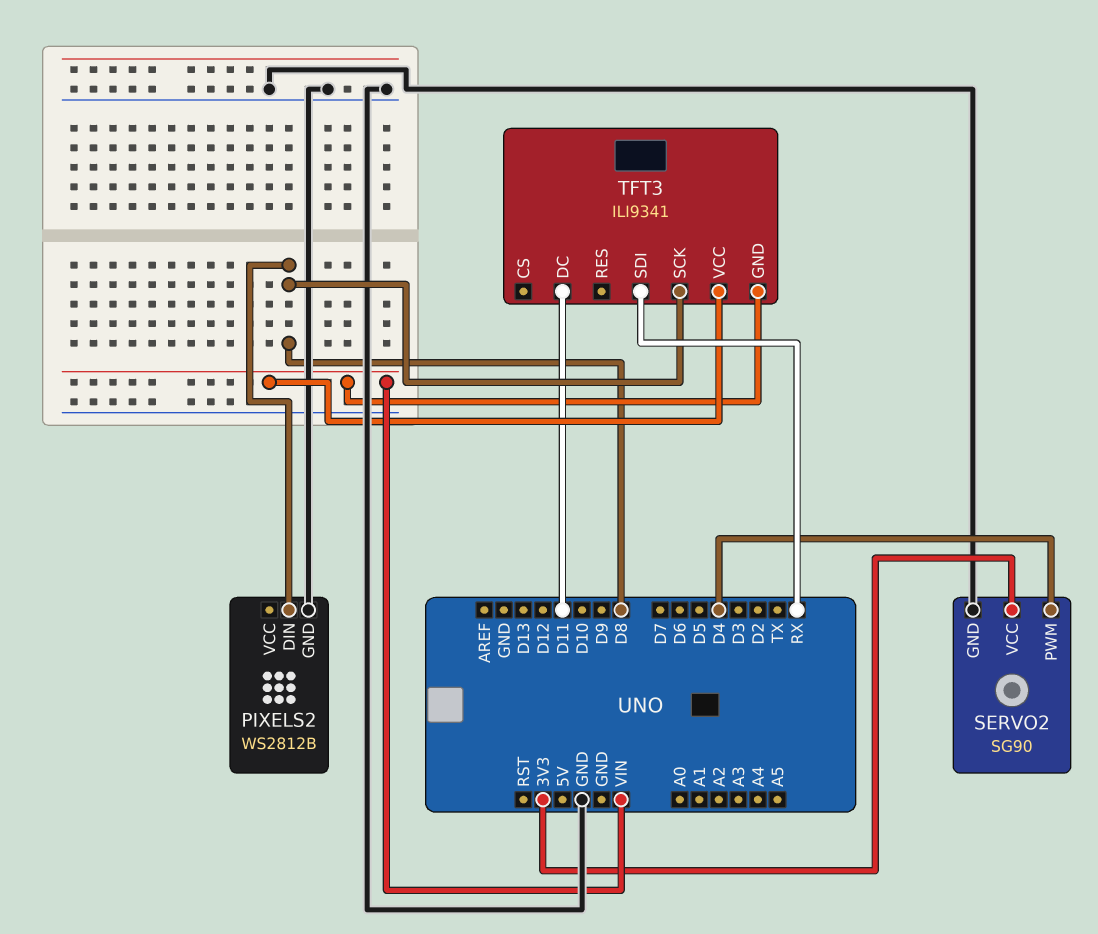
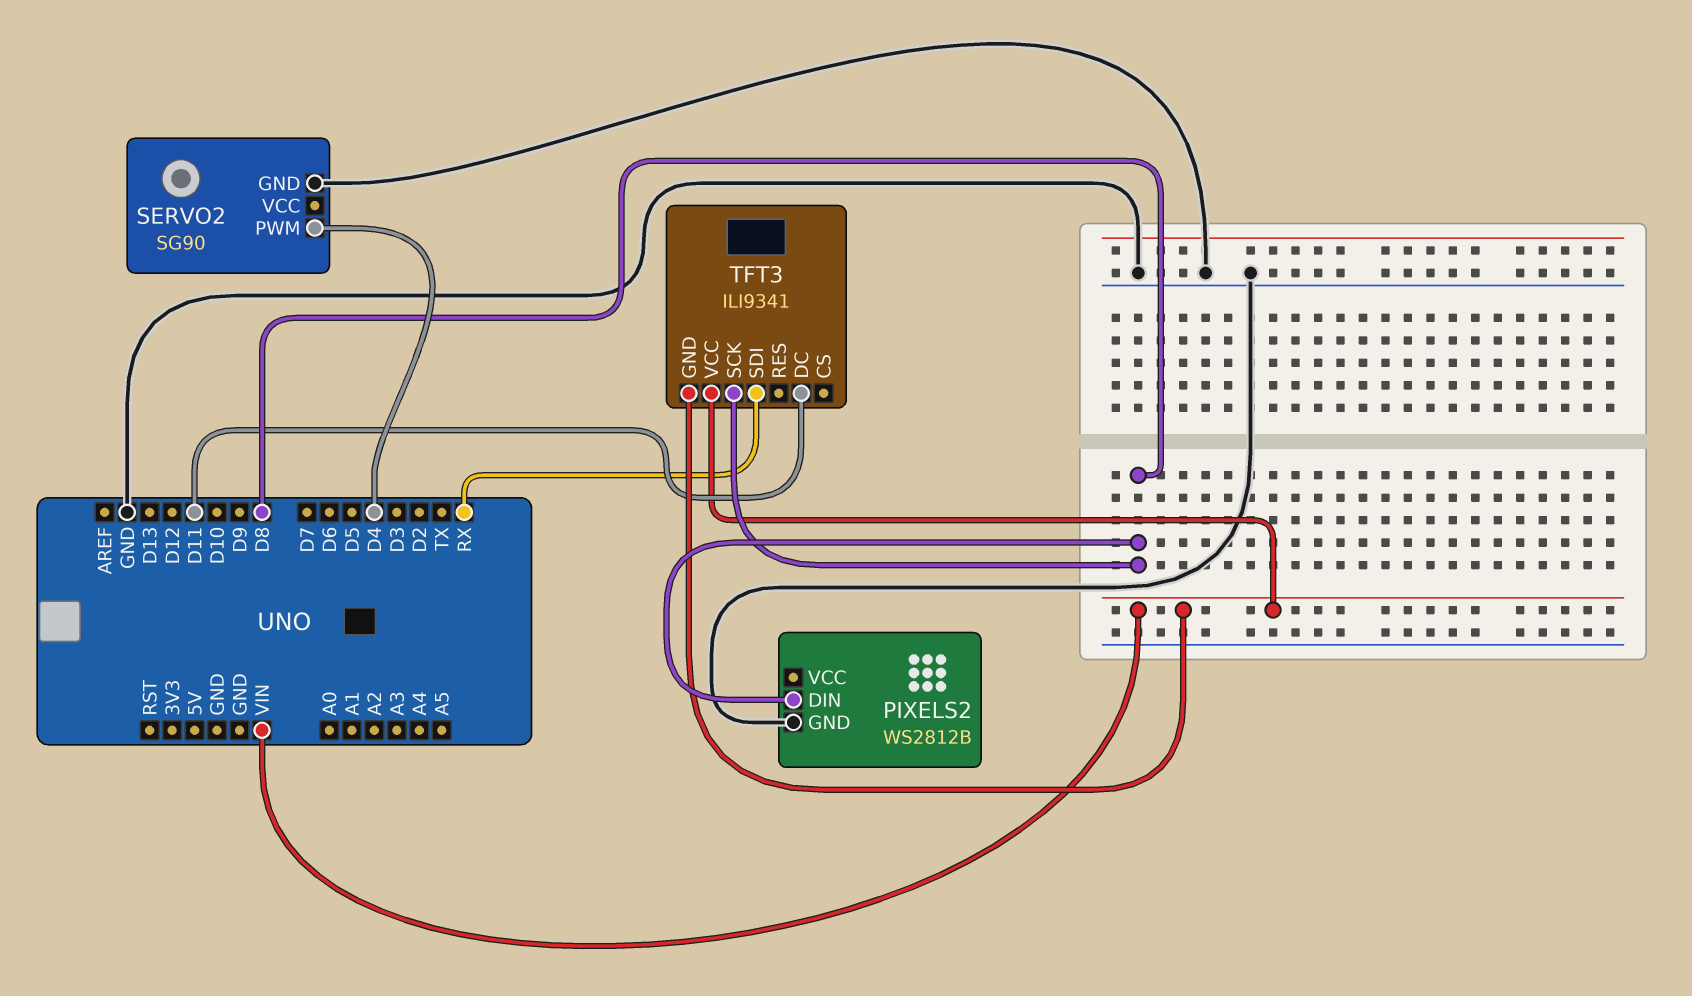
SERVO2 pin VCC: 3V3 -> none

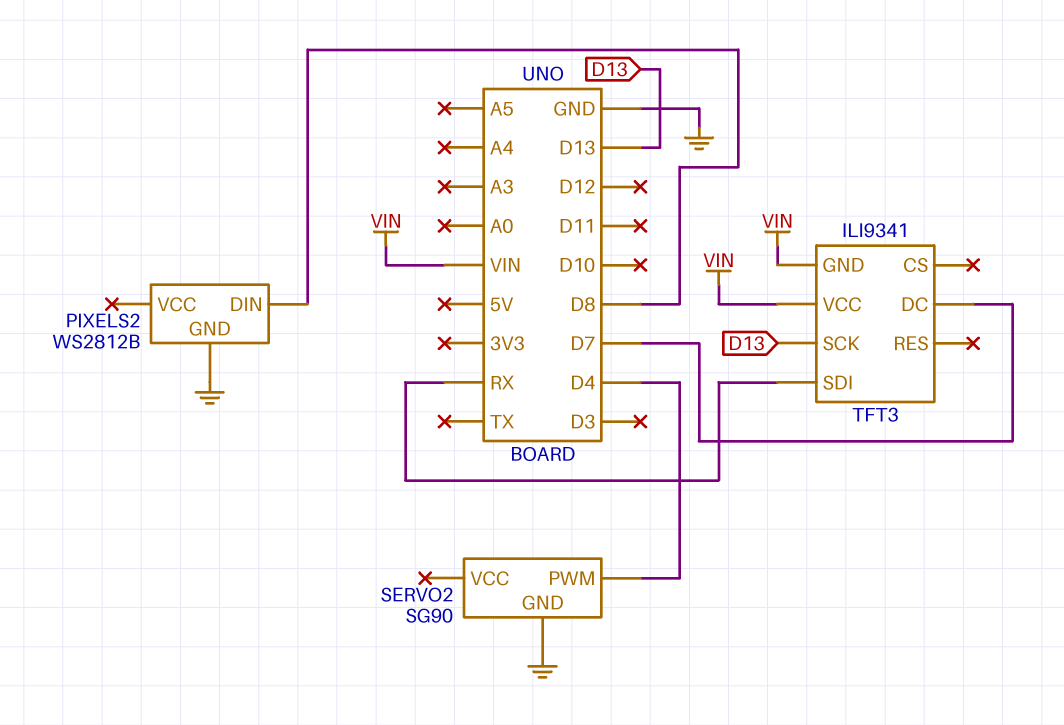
TFT3 pin DC: D11 -> D7
TFT3 pin SCK: D8 -> D13

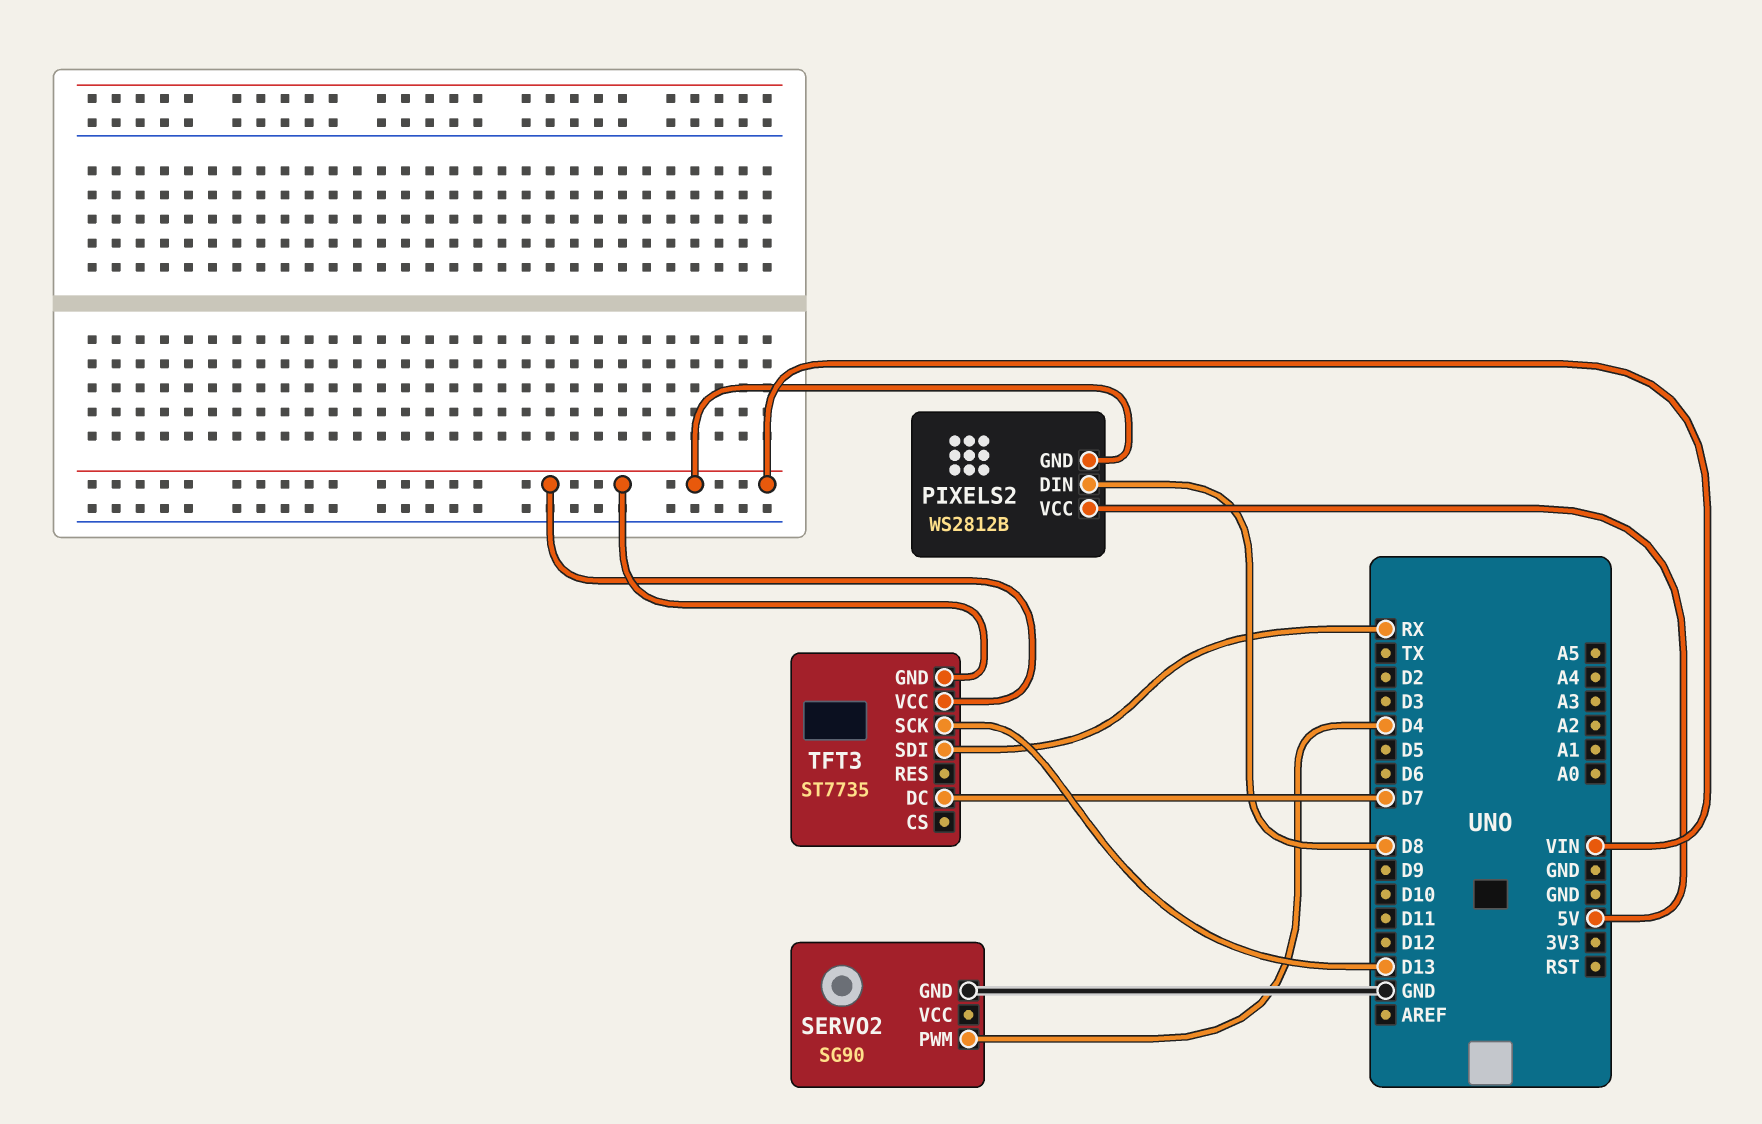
PIXELS2 pin GND: GND -> VIN
PIXELS2 pin VCC: none -> 5V
TFT3: ILI9341 -> ST7735

